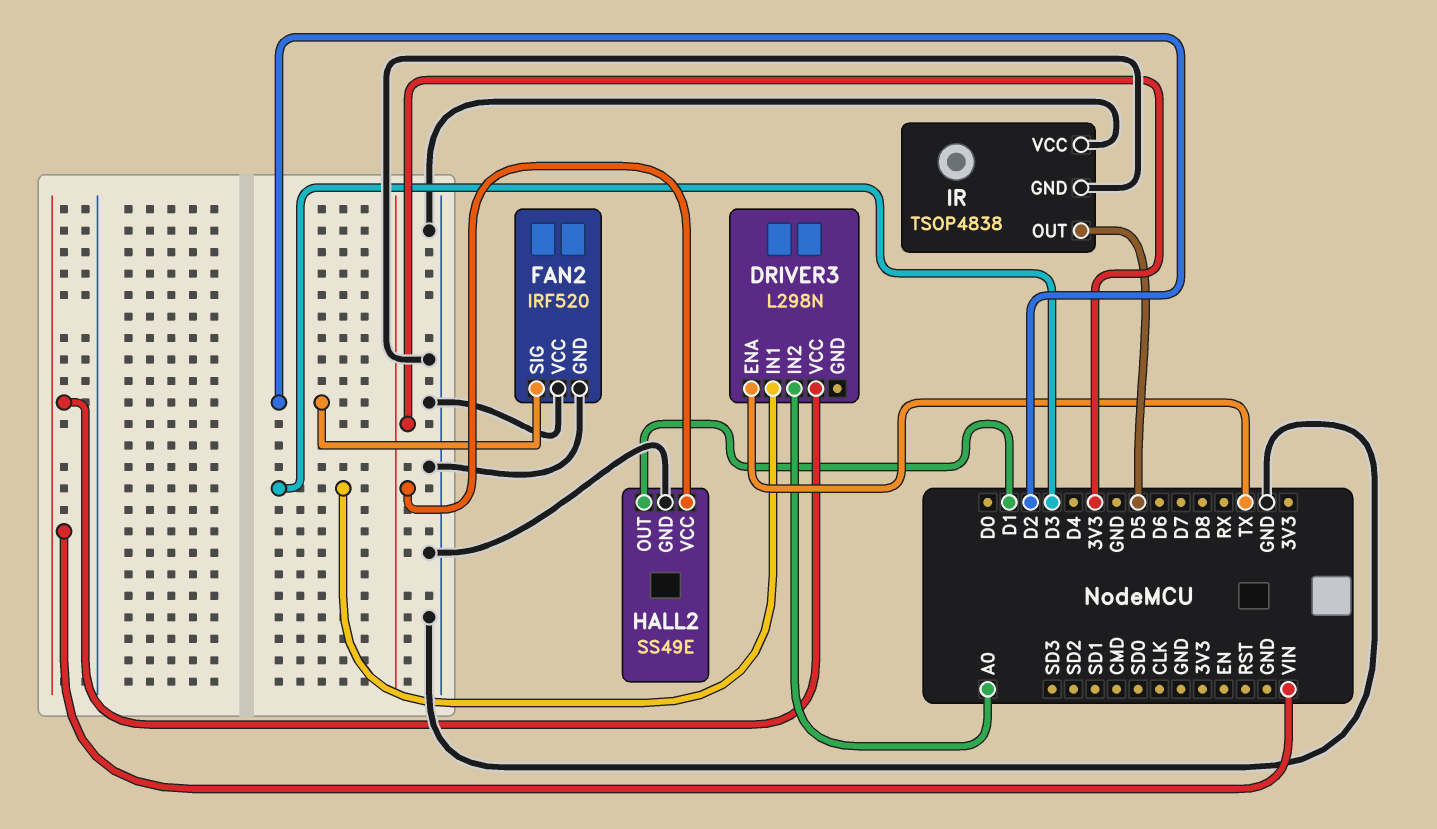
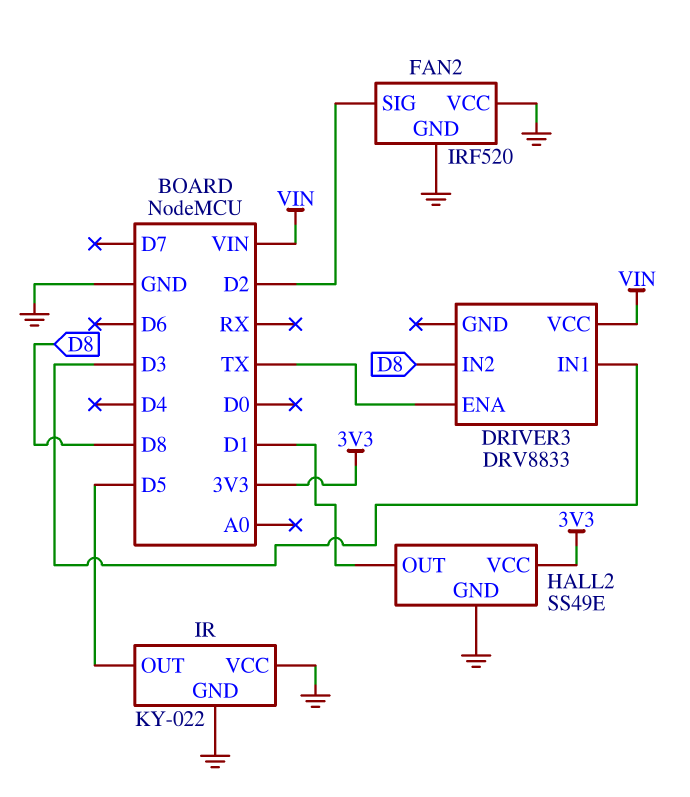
DRIVER3: L298N -> DRV8833
DRIVER3 pin IN2: A0 -> D8
IR: TSOP4838 -> KY-022

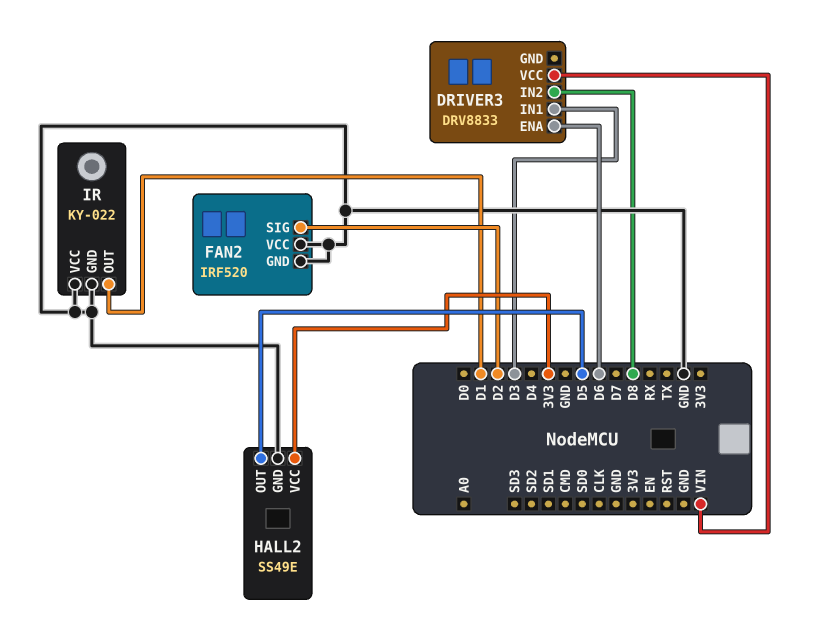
DRIVER3 pin ENA: TX -> D6
HALL2 pin OUT: D1 -> D5
IR pin OUT: D5 -> D1

